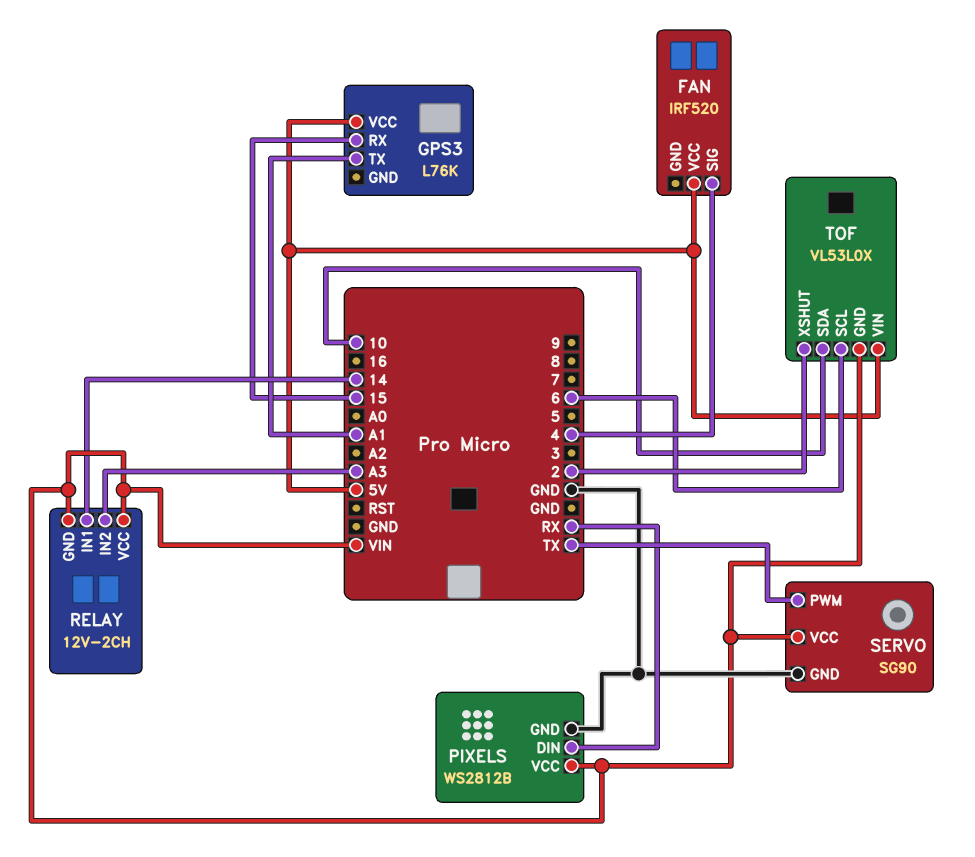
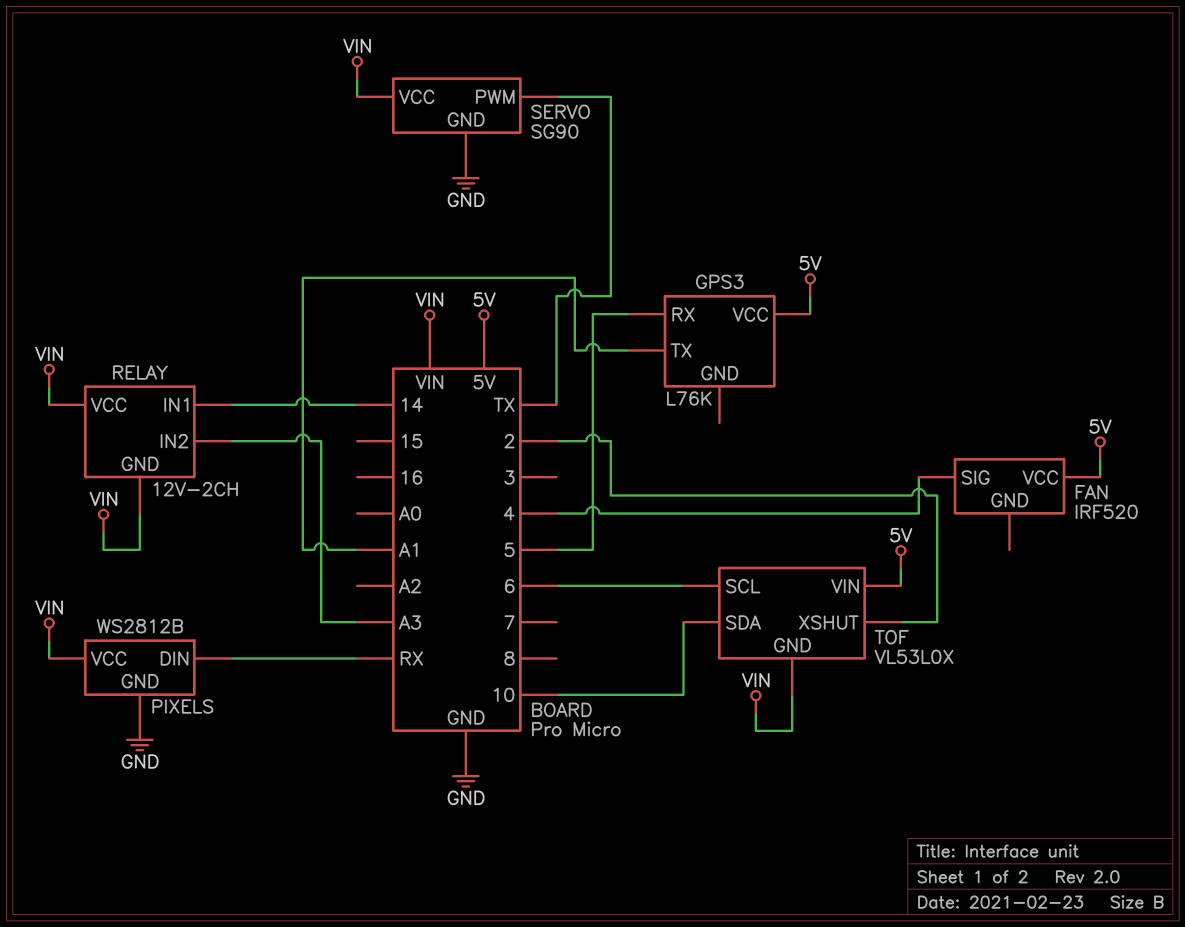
GPS3 pin RX: 15 -> 5

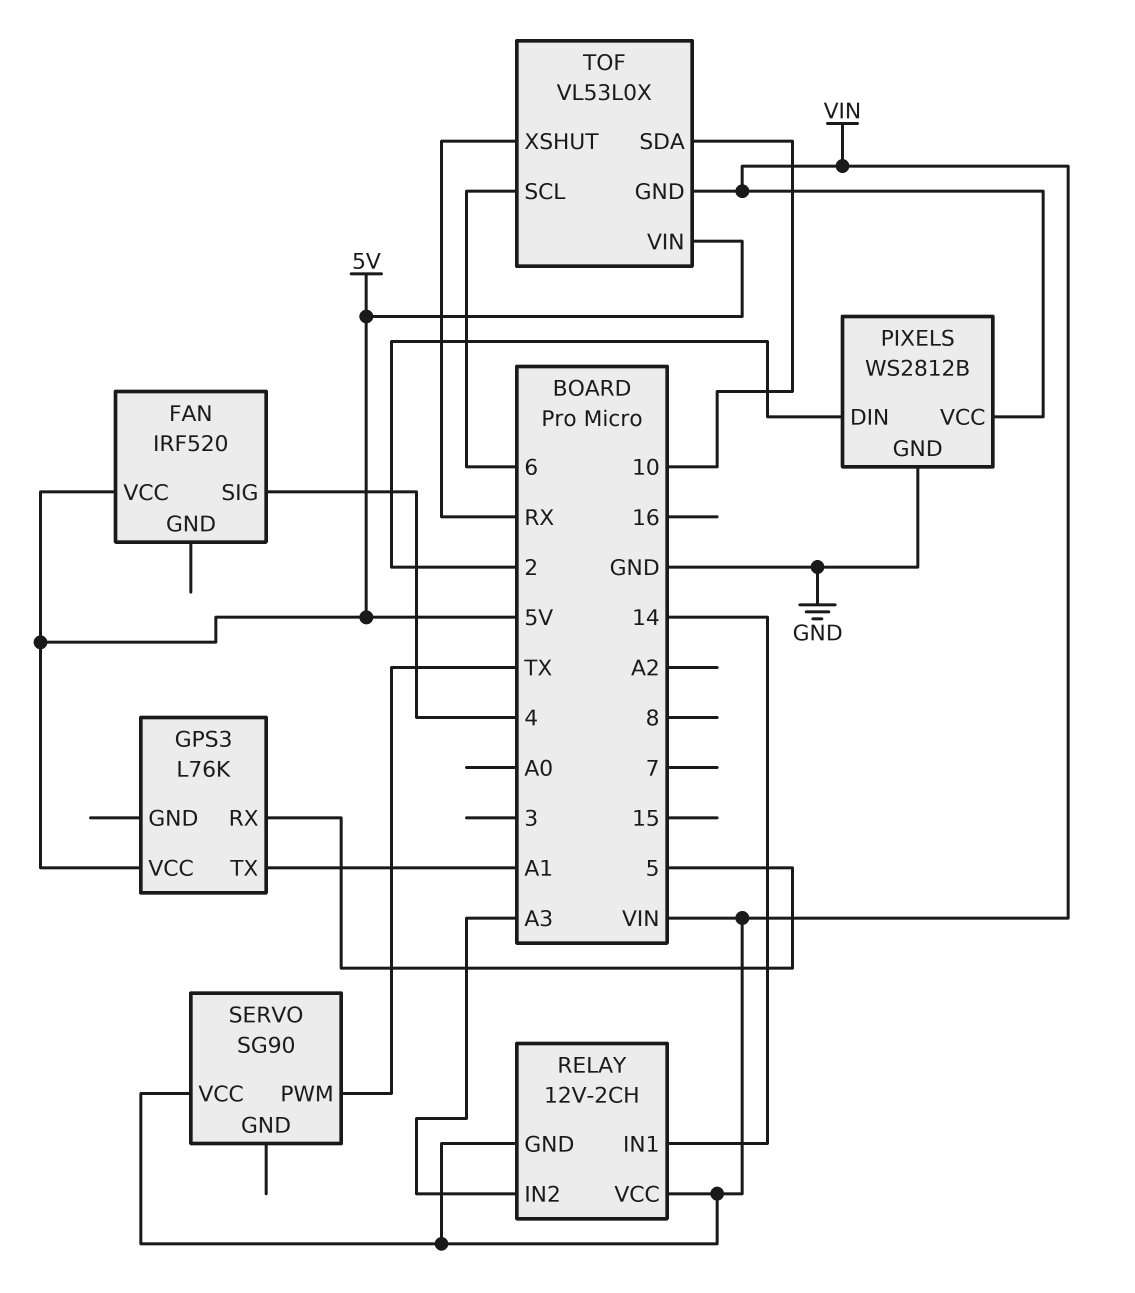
PIXELS pin DIN: RX -> 2
SERVO pin GND: GND -> none
TOF pin XSHUT: 2 -> RX

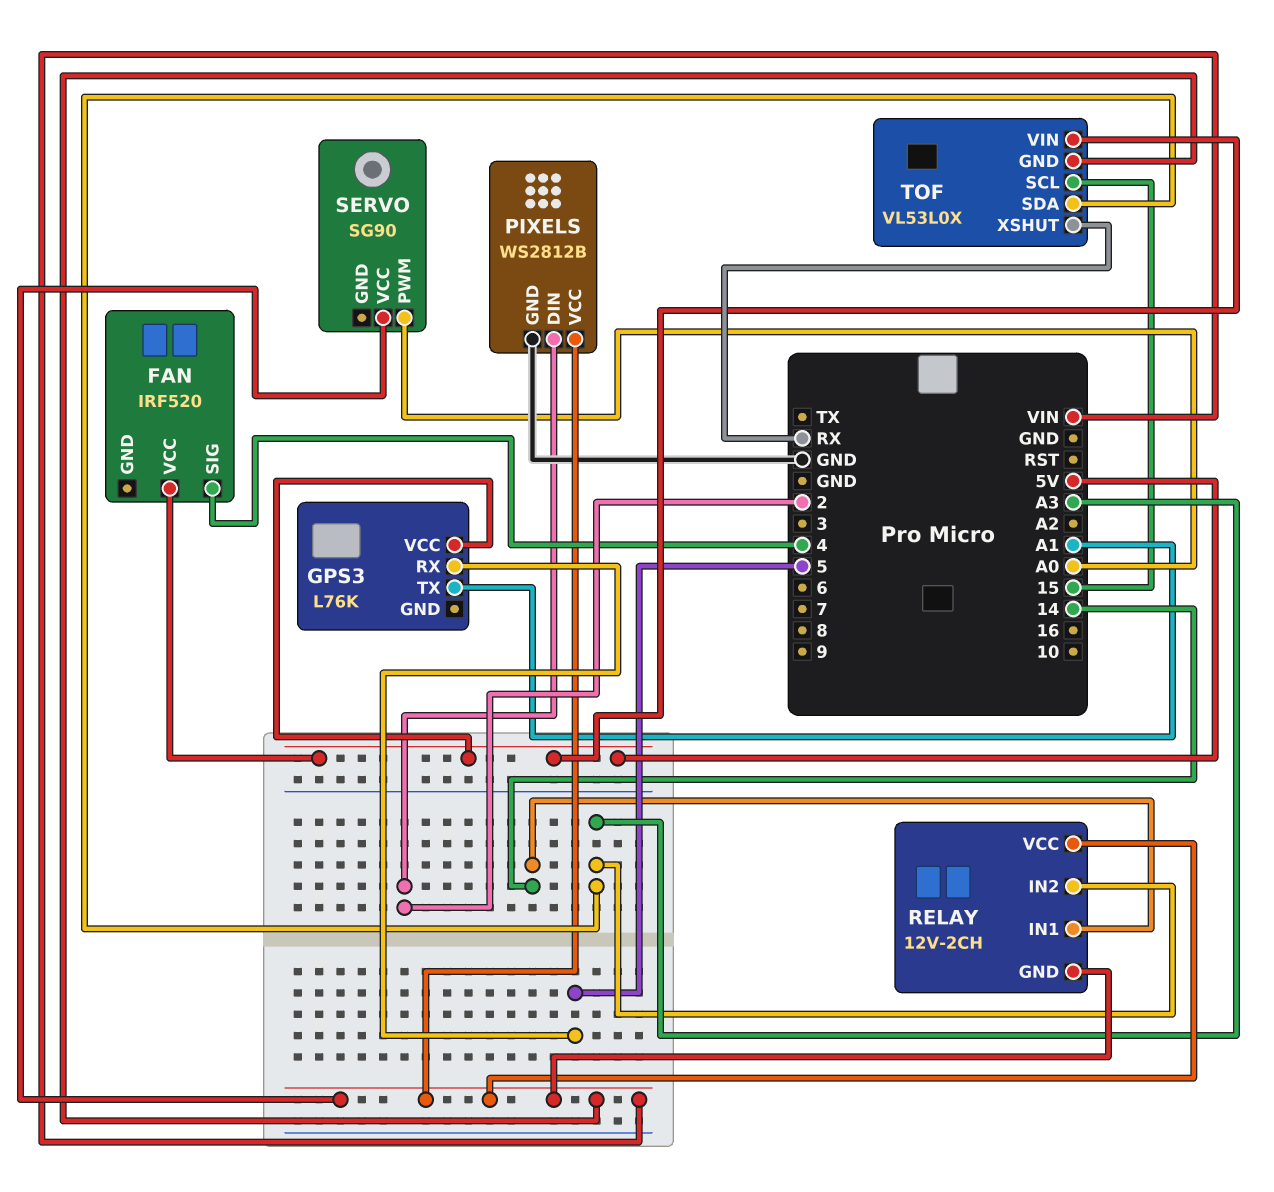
SERVO pin PWM: TX -> A0
TOF pin SCL: 6 -> 15
TOF pin SDA: 10 -> A3

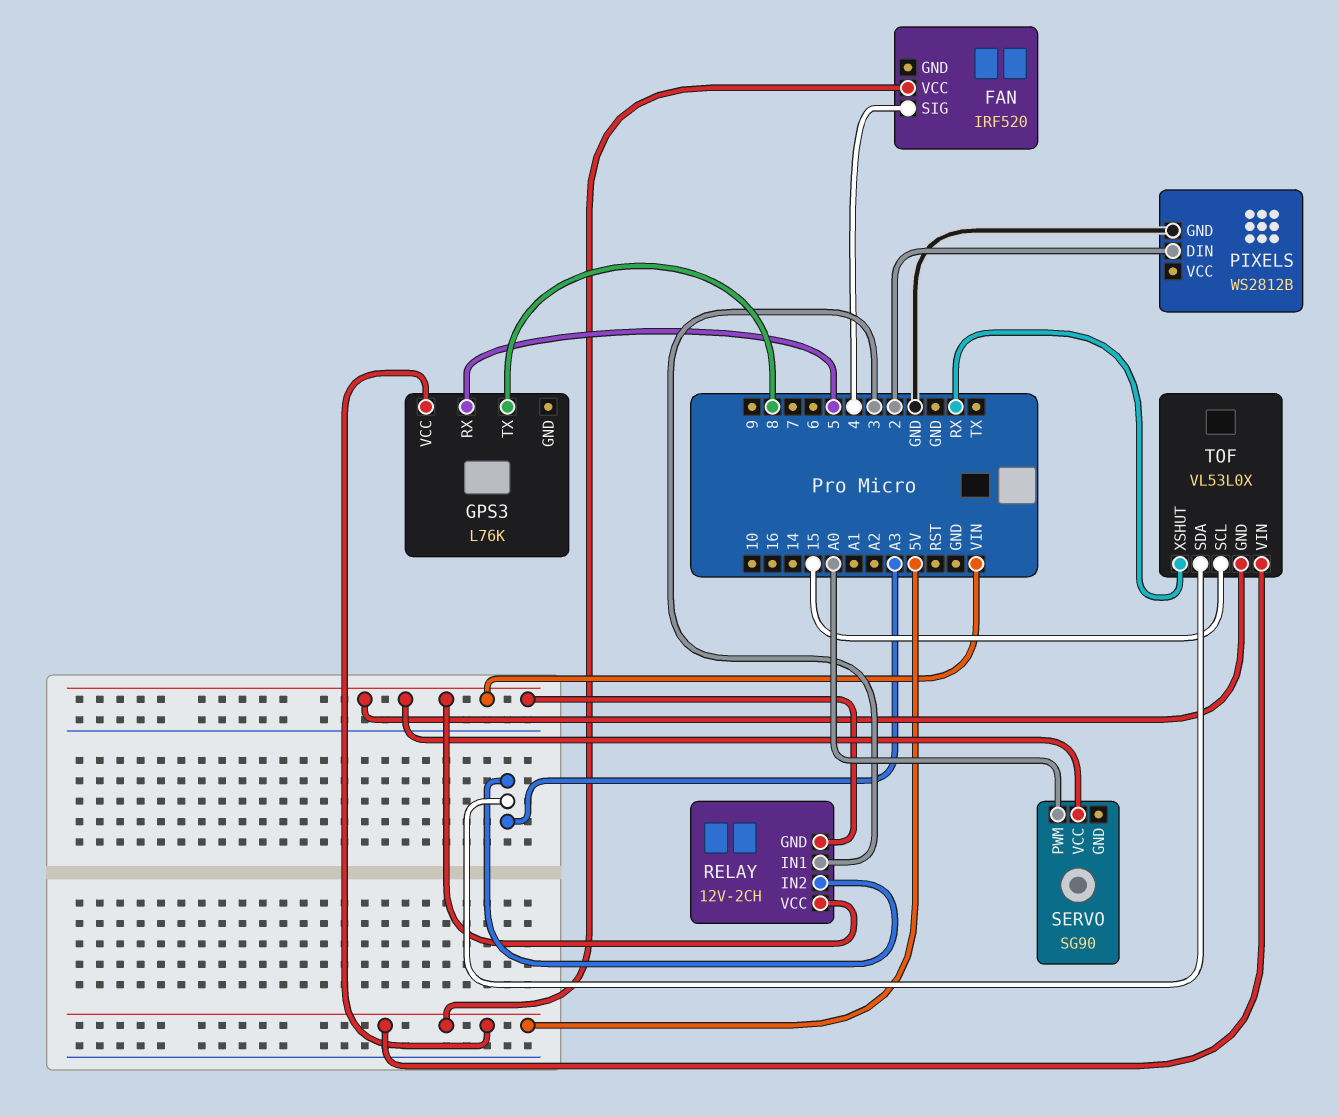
GPS3 pin TX: A1 -> 8
PIXELS pin VCC: VIN -> none
RELAY pin IN1: 14 -> 3

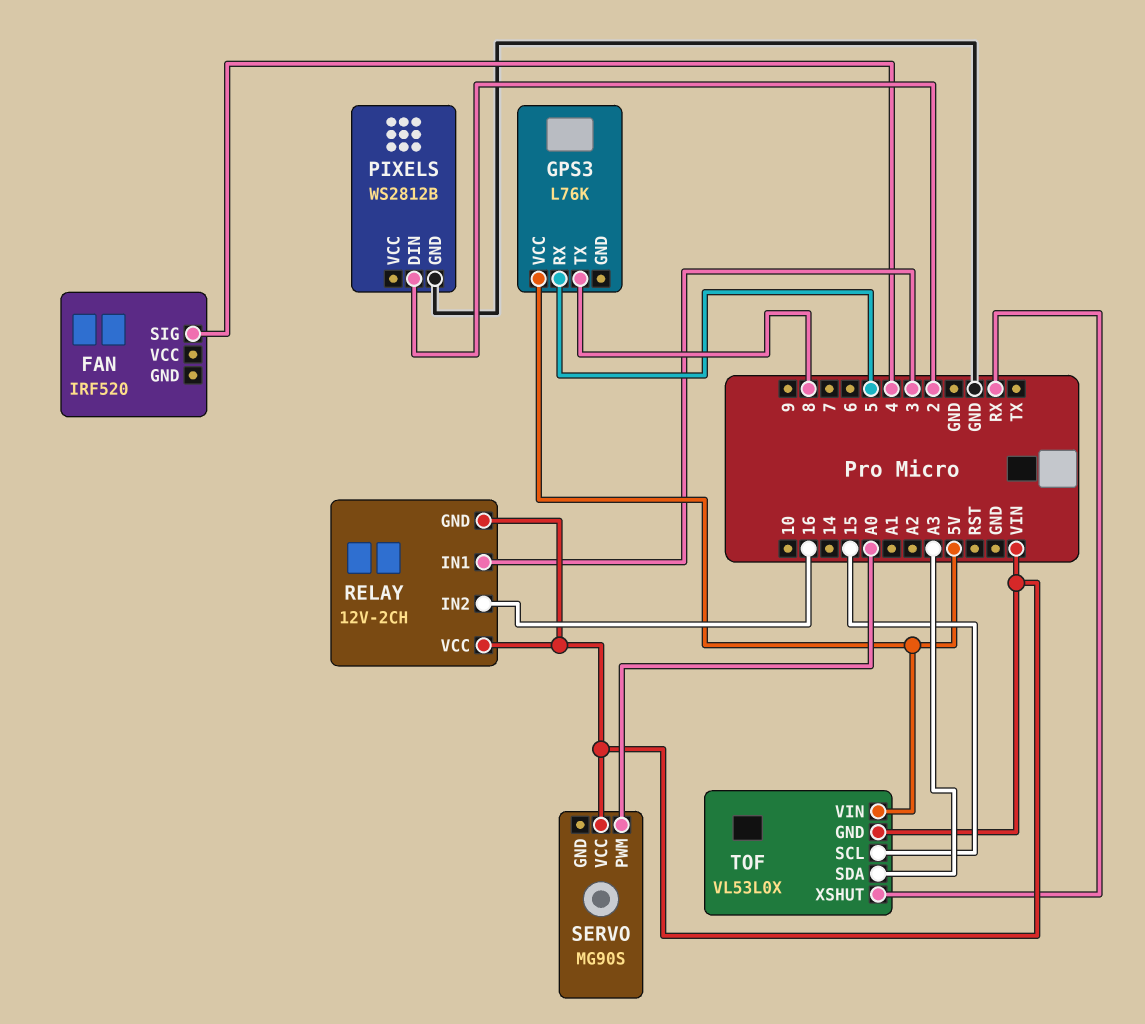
FAN pin VCC: 5V -> none
RELAY pin IN2: A3 -> 16
SERVO: SG90 -> MG90S

